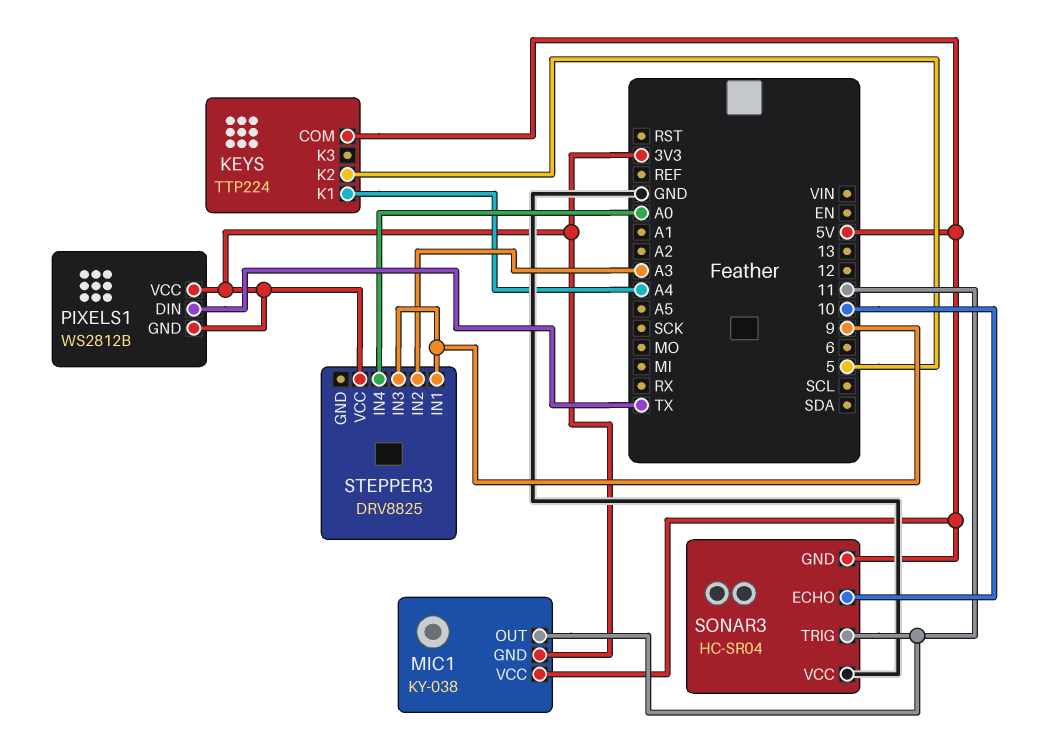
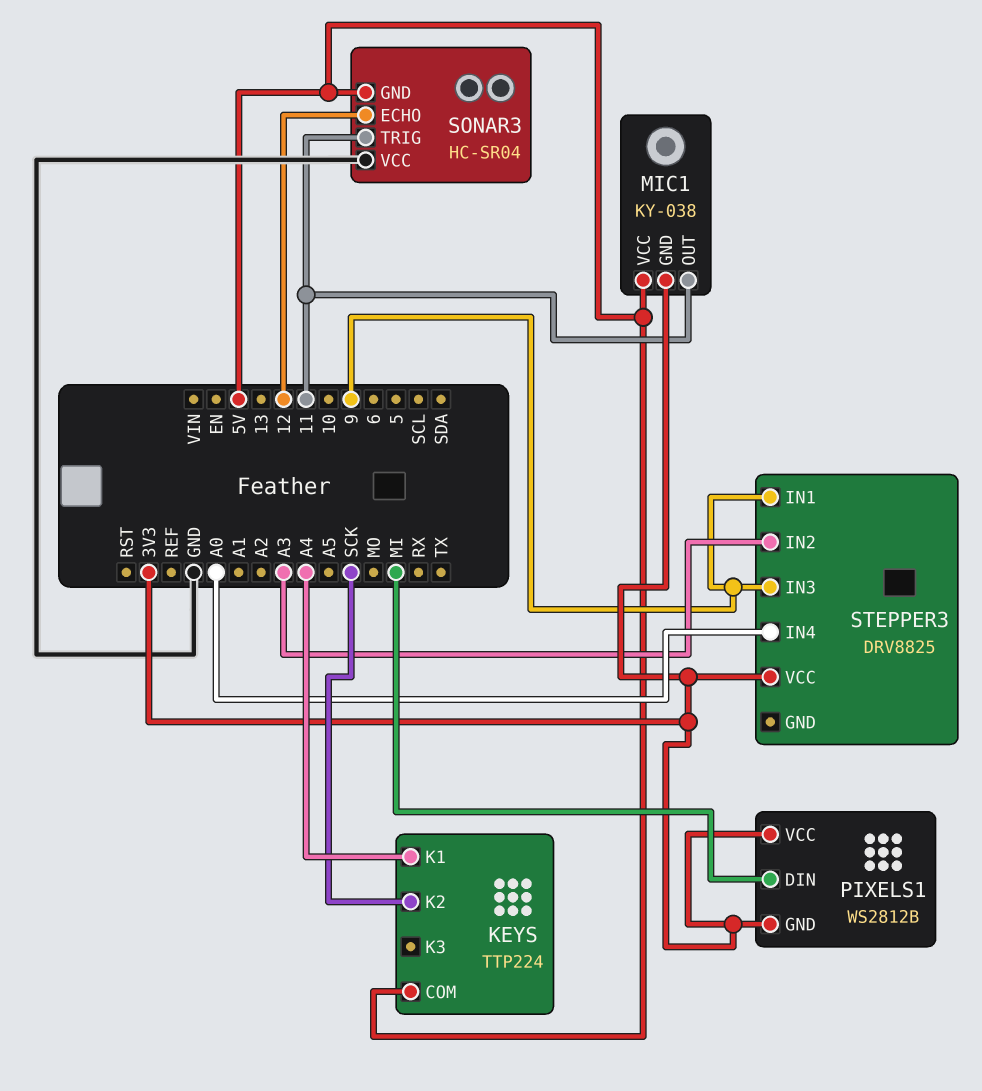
KEYS pin K2: 5 -> SCK
PIXELS1 pin DIN: TX -> MI
SONAR3 pin ECHO: 10 -> 12

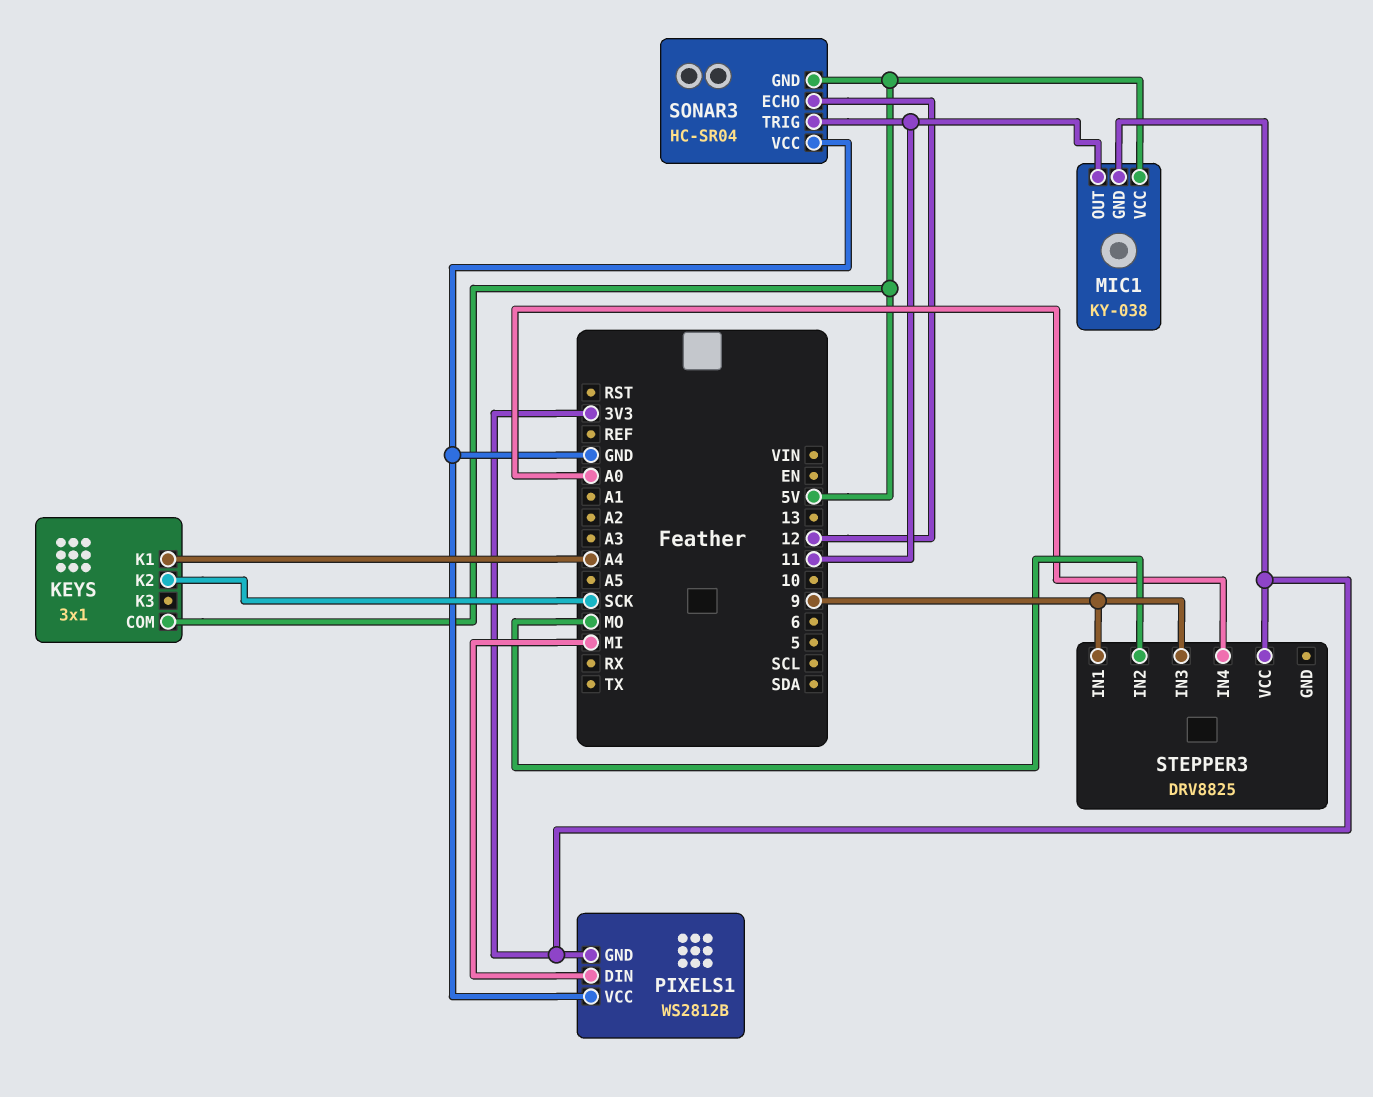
KEYS: TTP224 -> 3x1
PIXELS1 pin VCC: 3V3 -> GND
STEPPER3 pin IN2: A3 -> MO

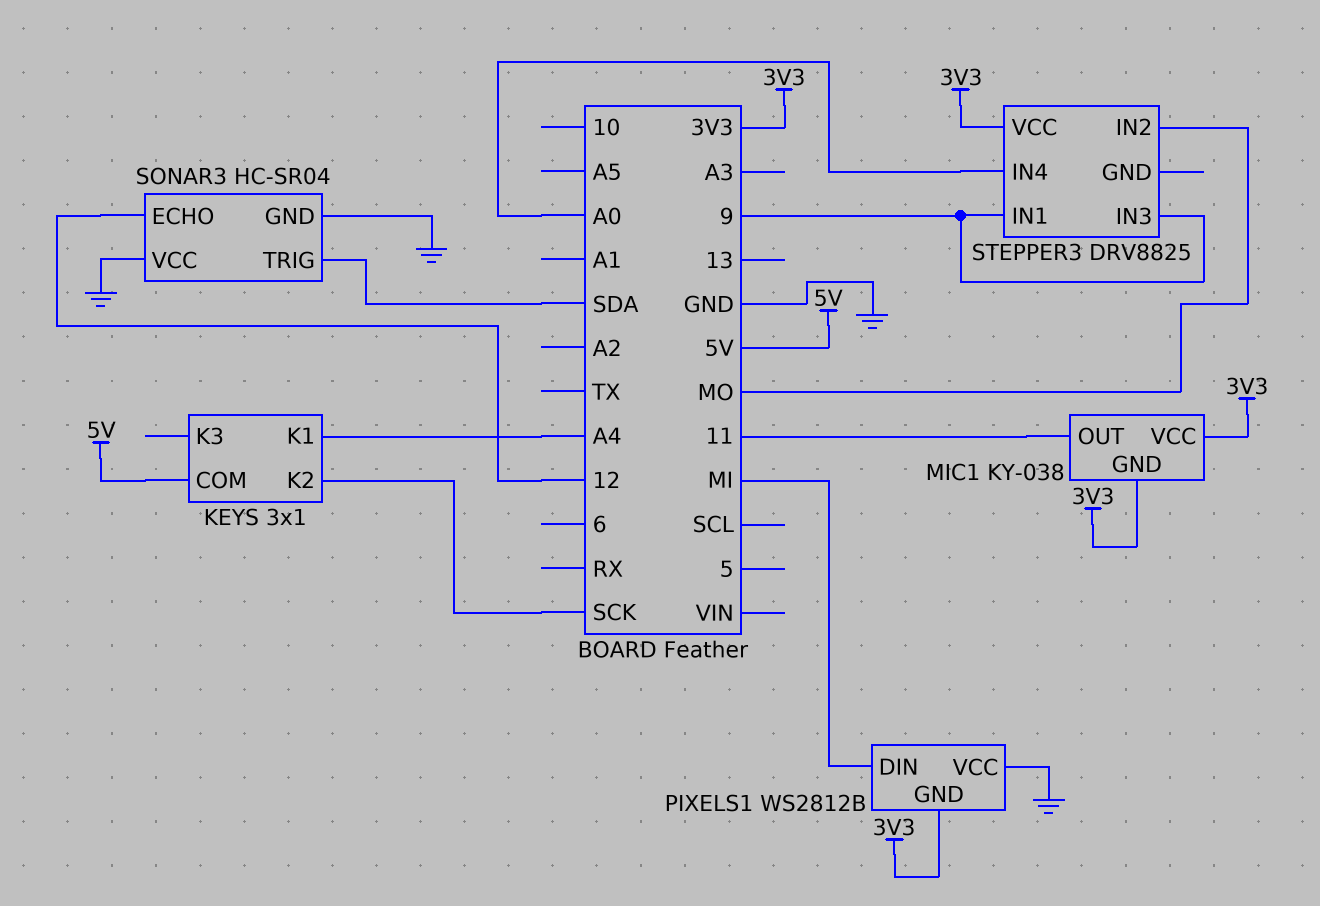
MIC1 pin VCC: 5V -> 3V3
SONAR3 pin GND: 5V -> GND
SONAR3 pin TRIG: 11 -> SDA

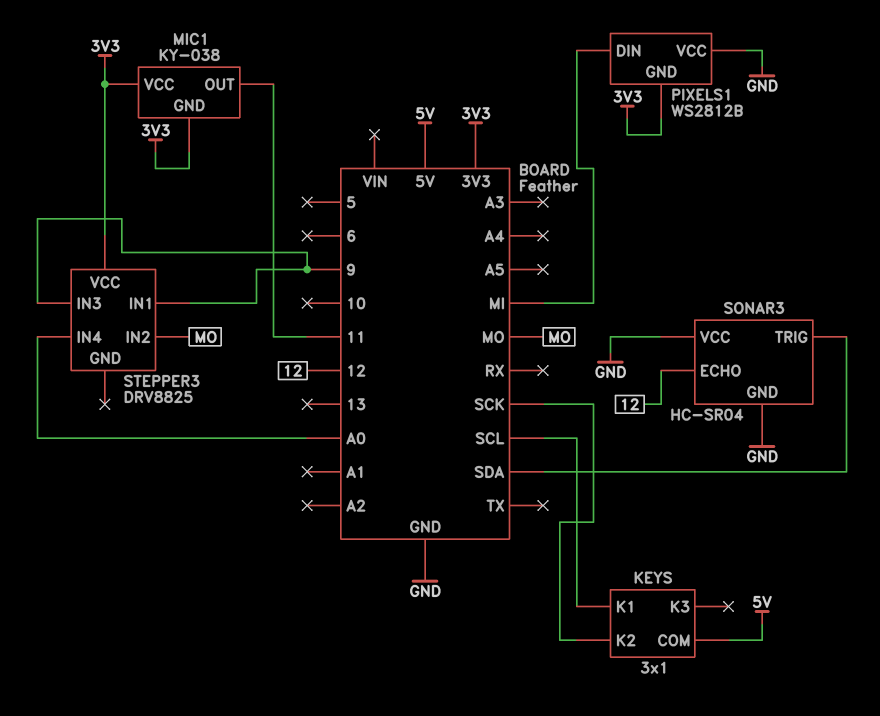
KEYS pin K1: A4 -> SCL

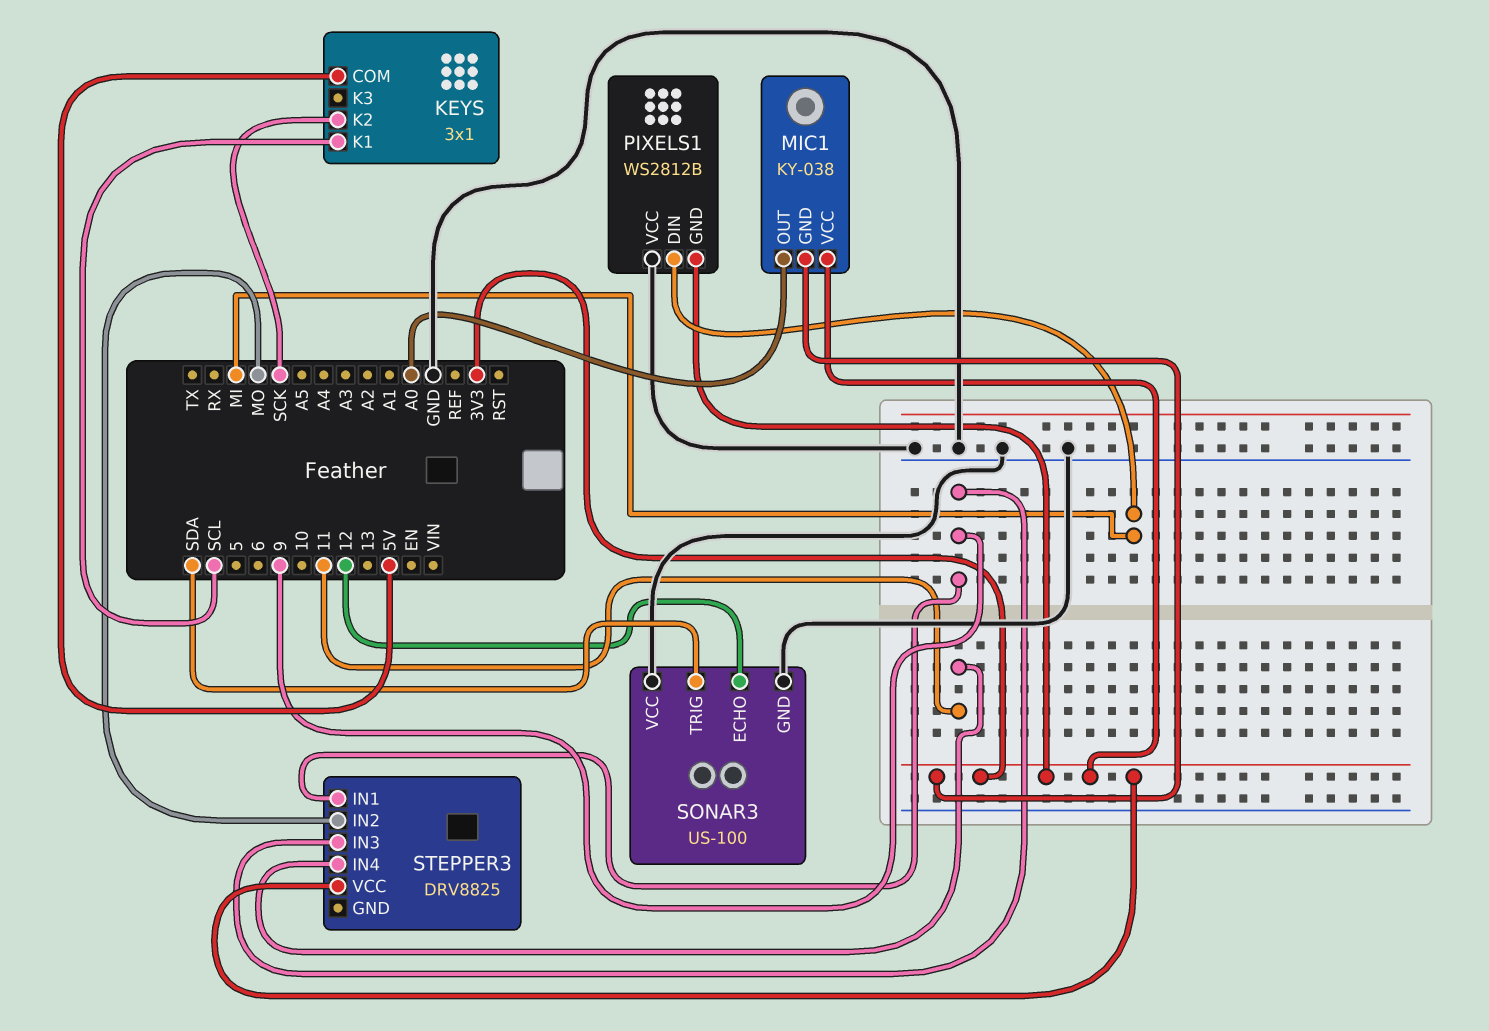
MIC1 pin OUT: 11 -> A0
SONAR3: HC-SR04 -> US-100
STEPPER3 pin IN4: A0 -> 11

